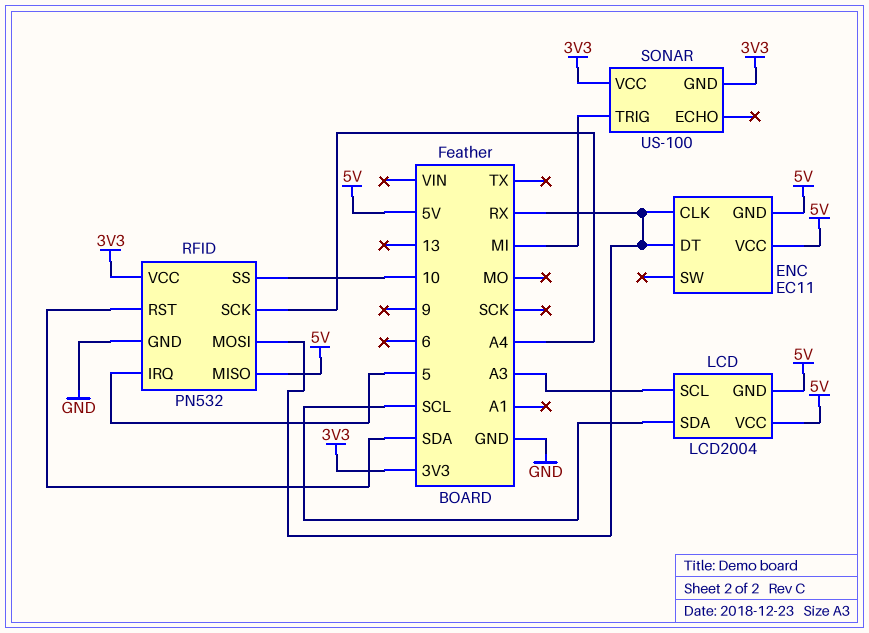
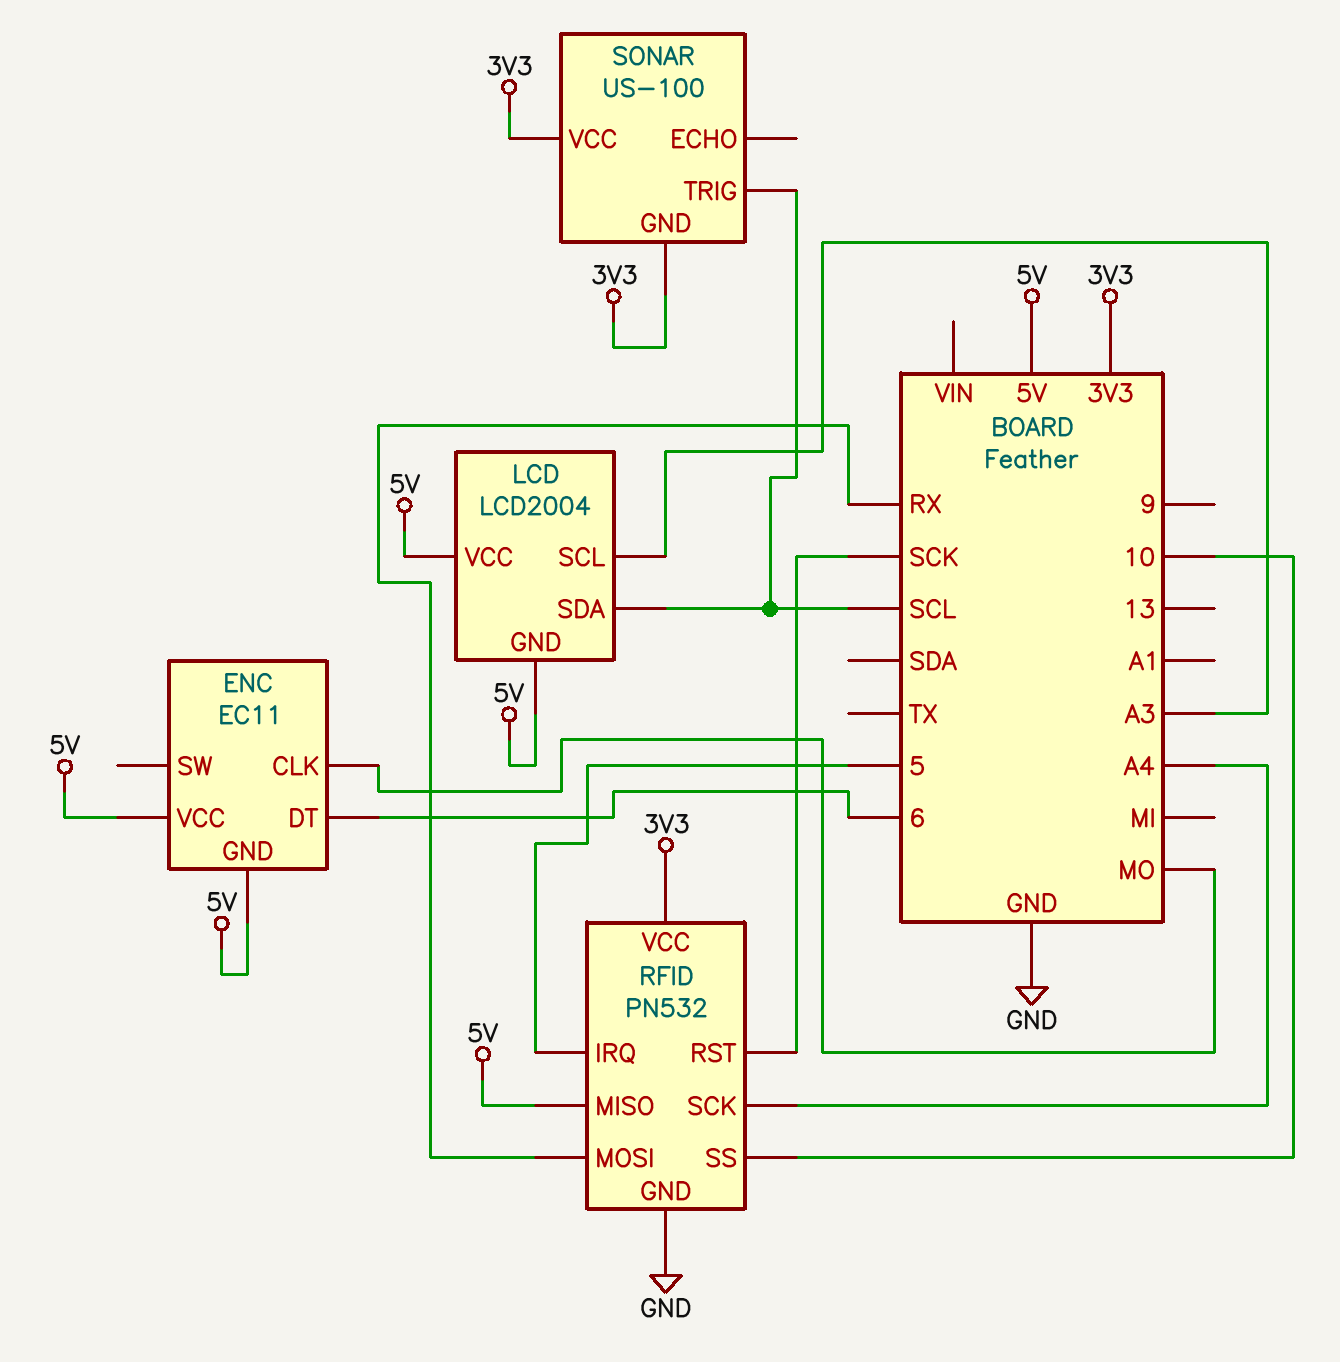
ENC pin CLK: RX -> MO
ENC pin DT: RX -> 6
RFID pin RST: SDA -> SCK
SONAR pin TRIG: MI -> SCL

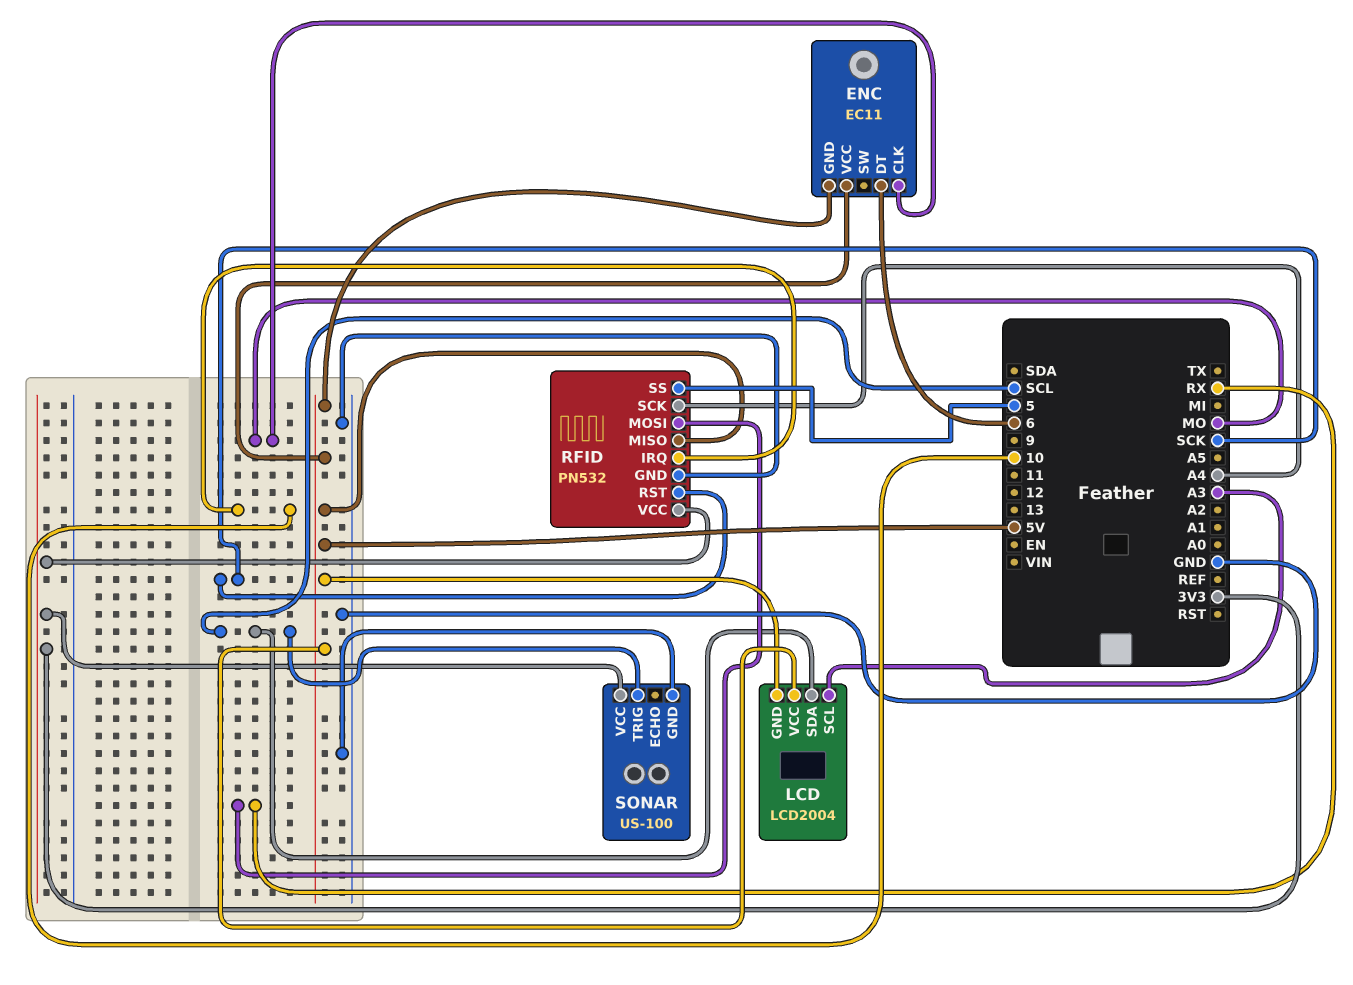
RFID pin IRQ: 5 -> 10
RFID pin SS: 10 -> 5
SONAR pin GND: 3V3 -> GND

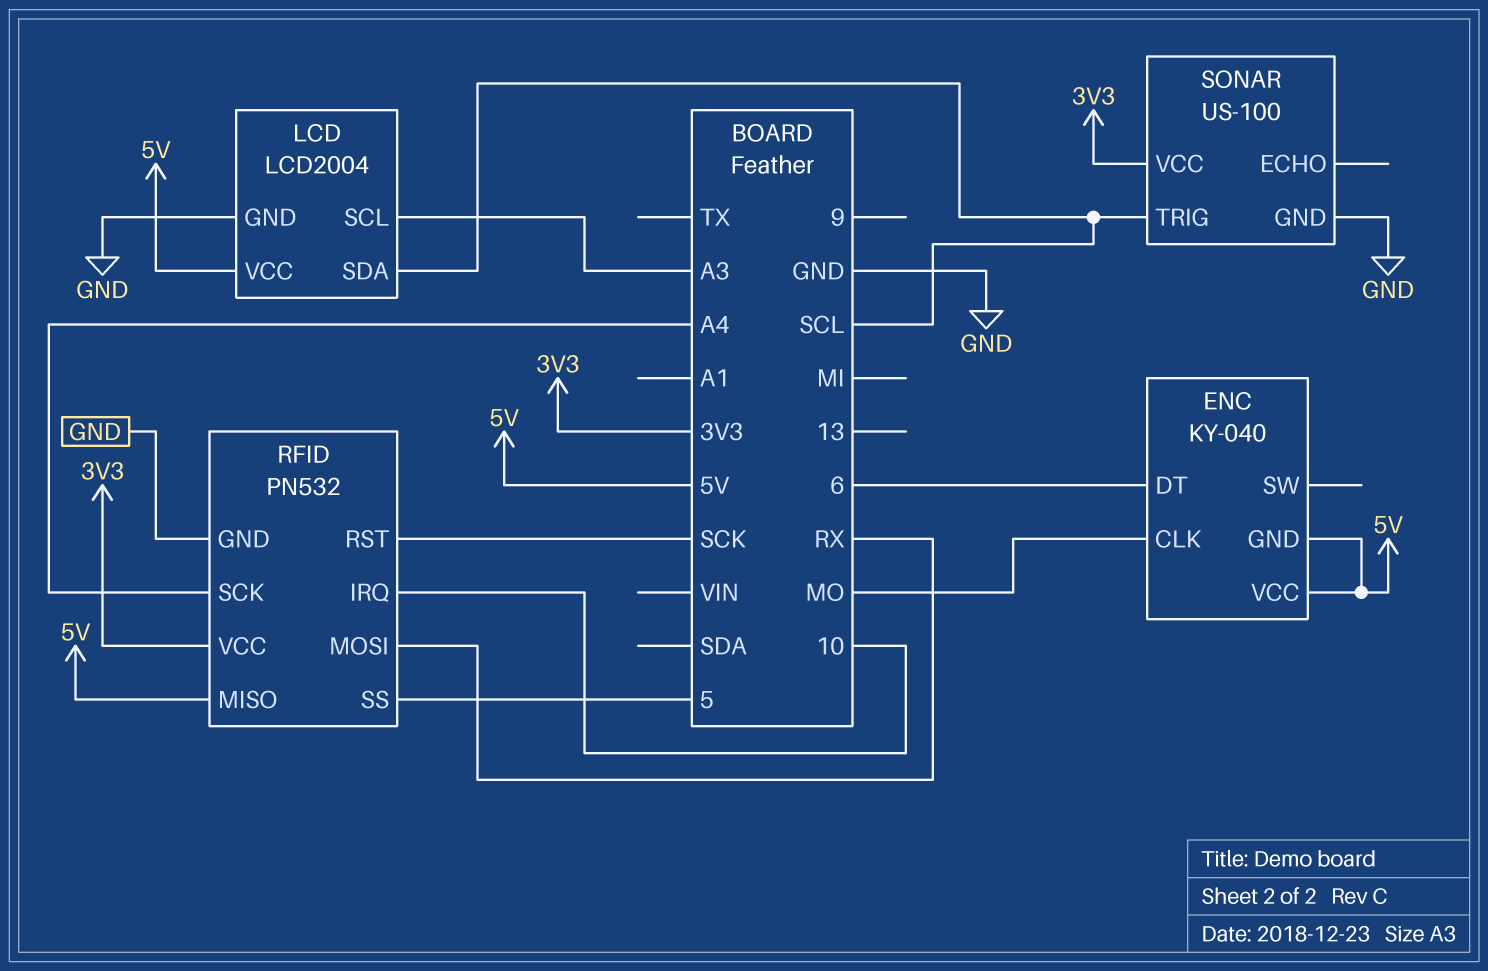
ENC: EC11 -> KY-040
LCD pin GND: 5V -> GND

